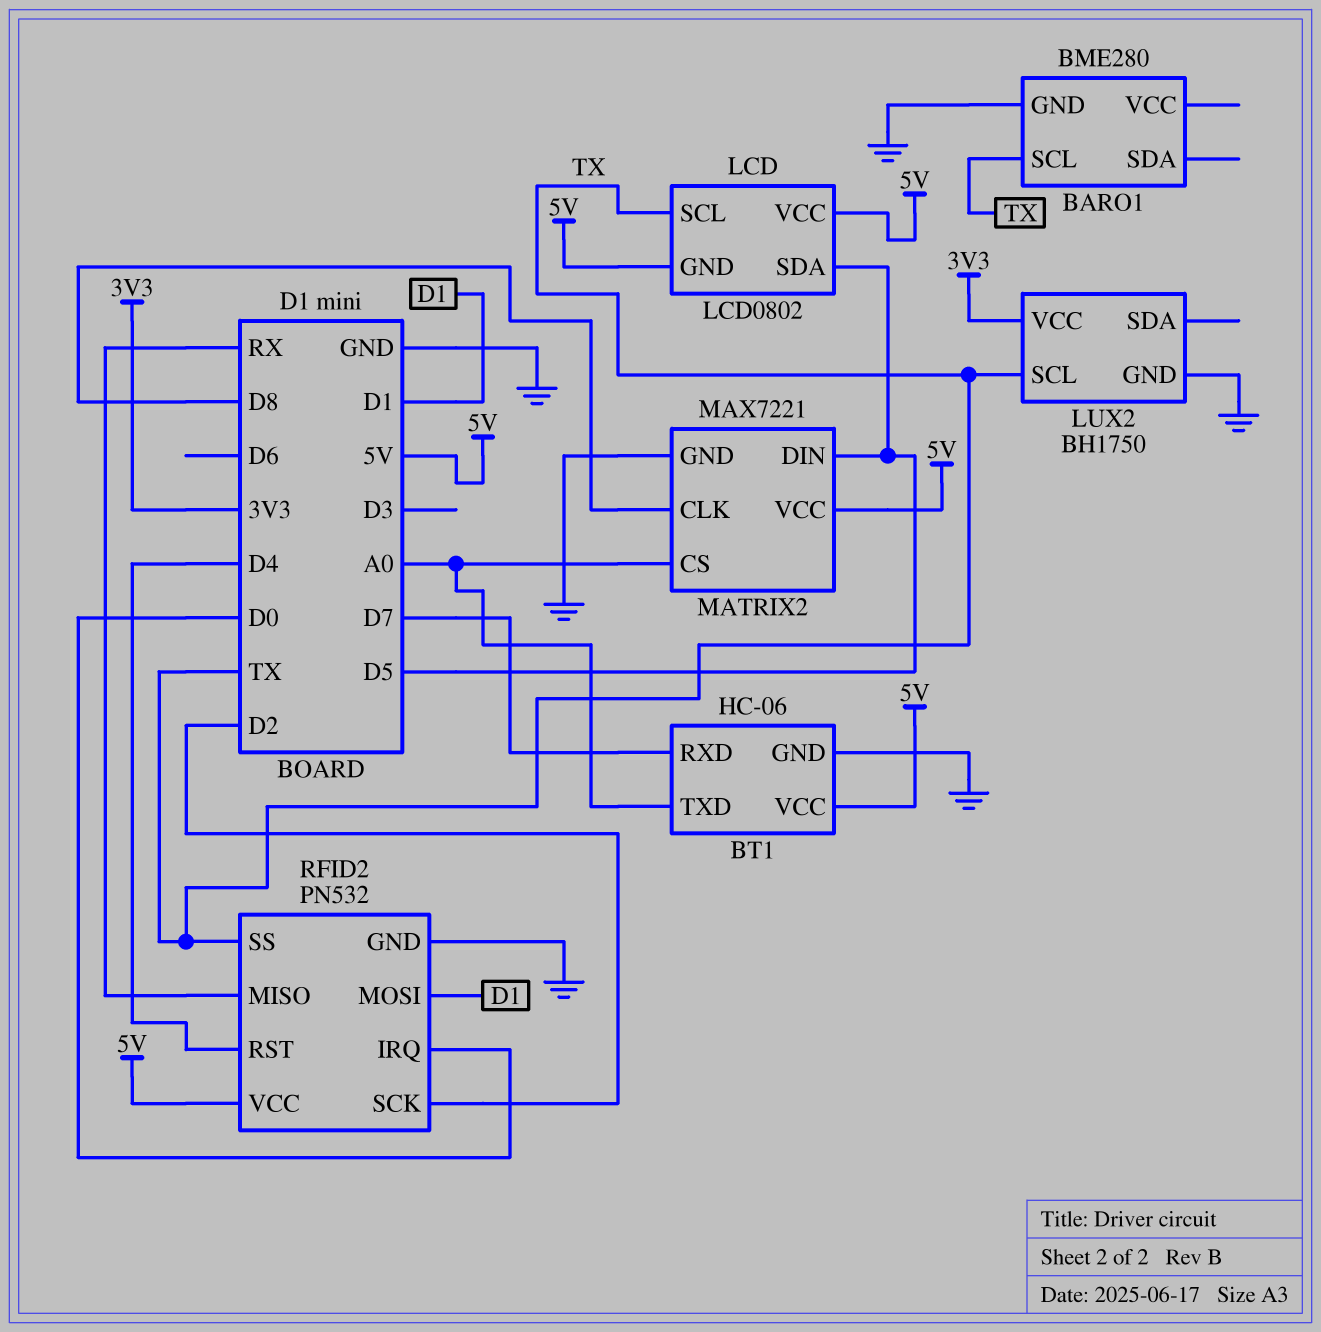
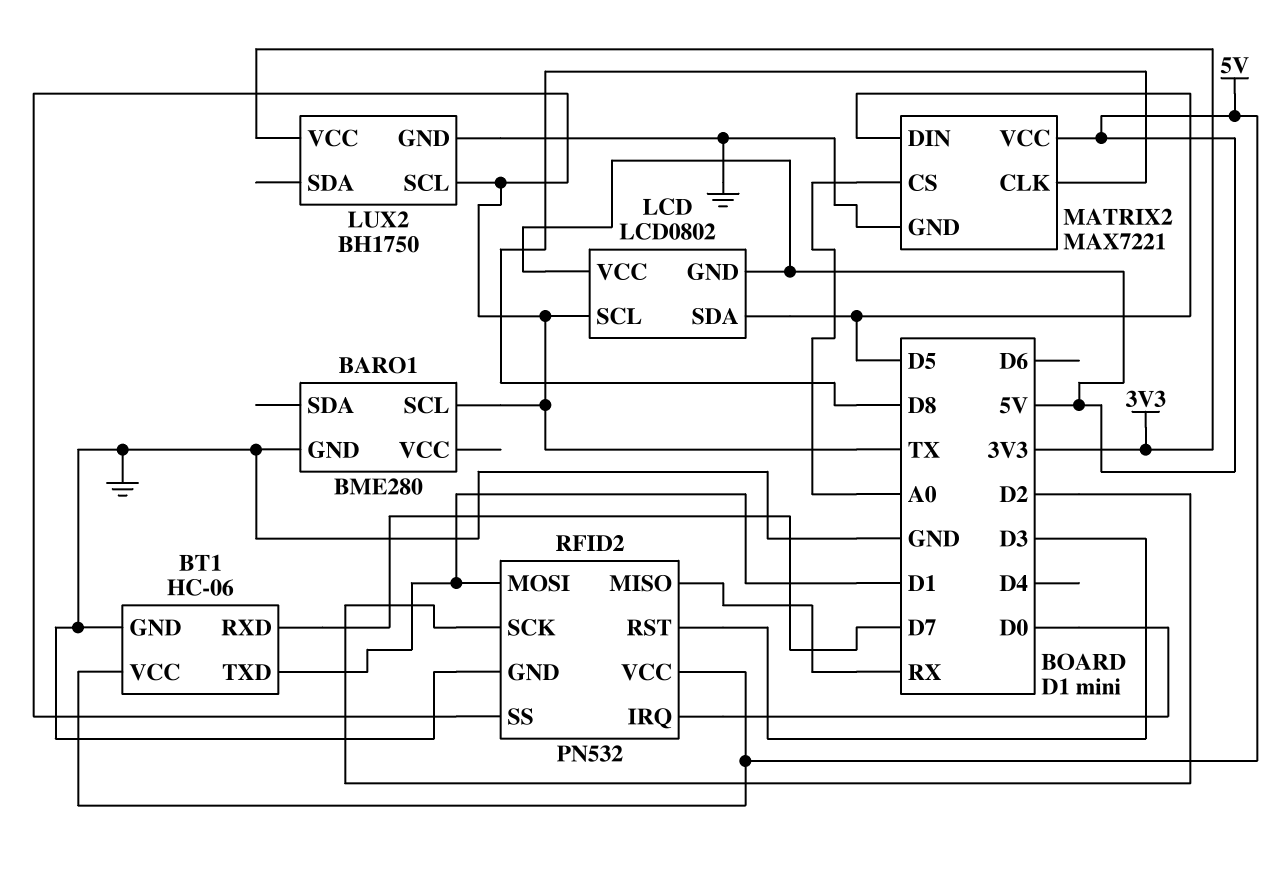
BT1 pin TXD: A0 -> D1
RFID2 pin RST: D4 -> D3

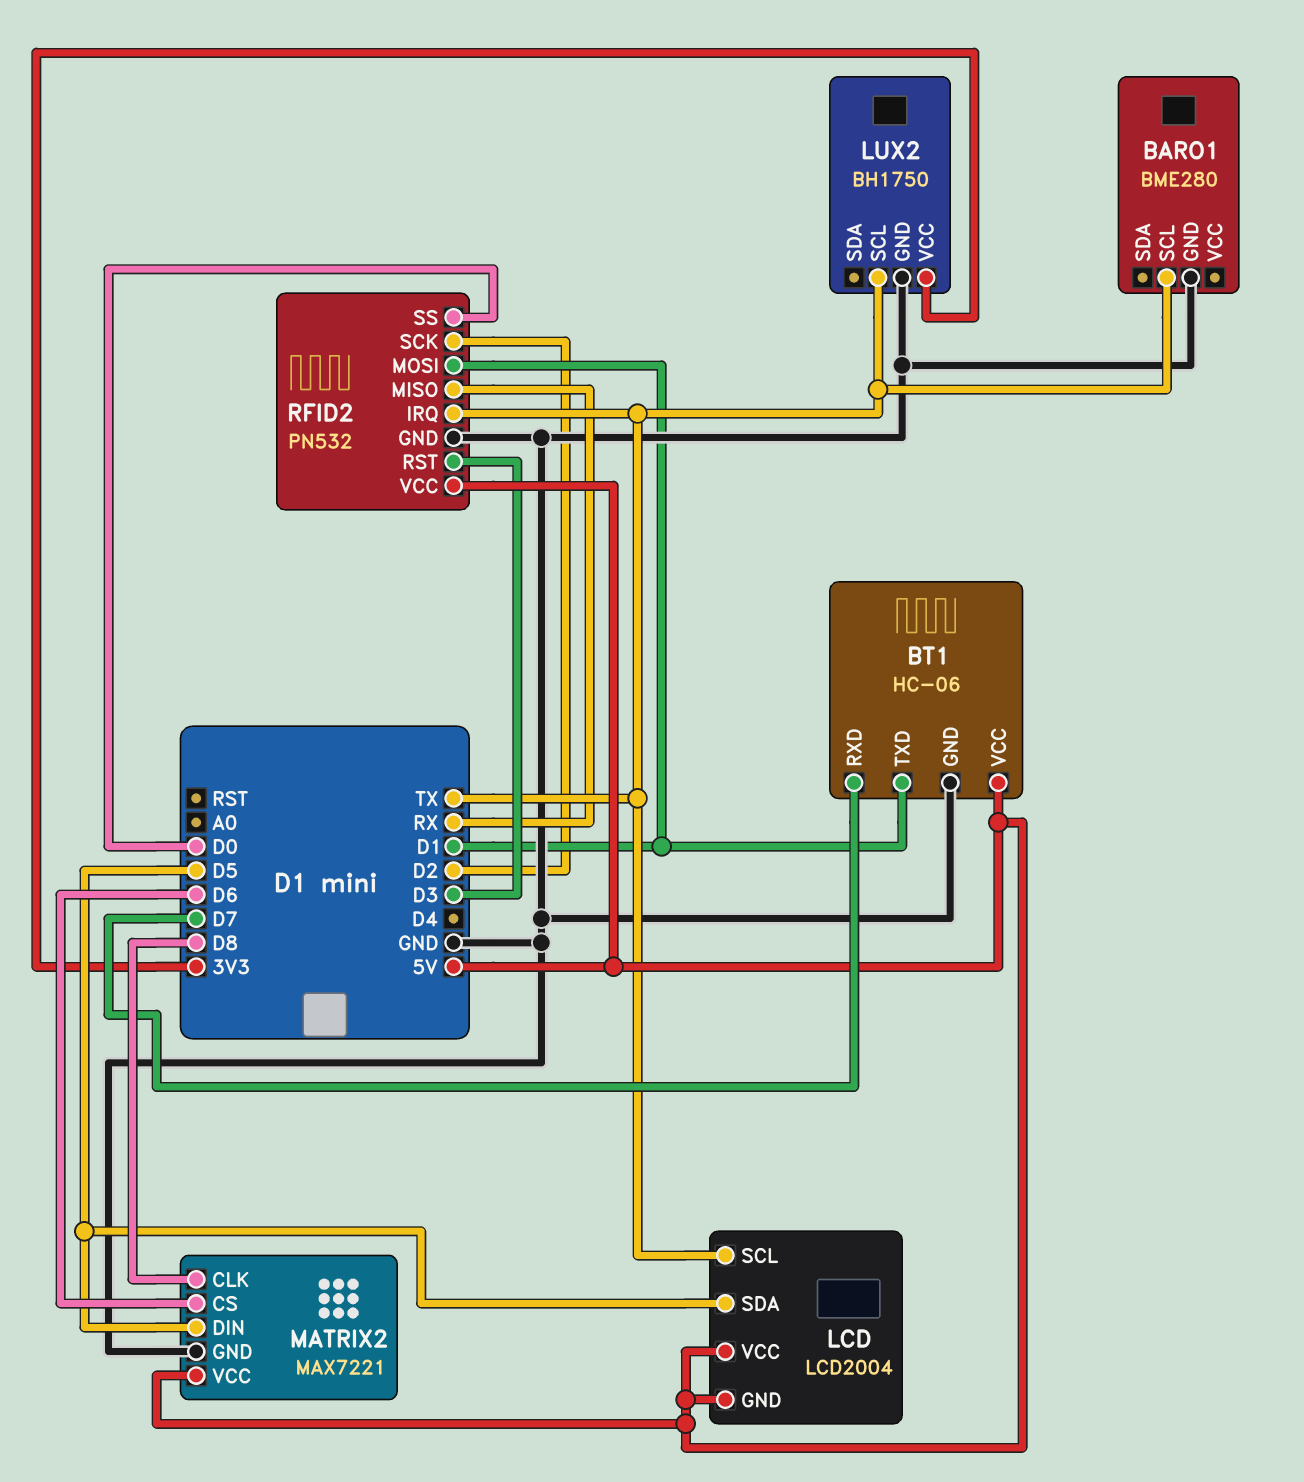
LCD: LCD0802 -> LCD2004
MATRIX2 pin CS: A0 -> D6
RFID2 pin IRQ: D0 -> TX
RFID2 pin SS: TX -> D0

